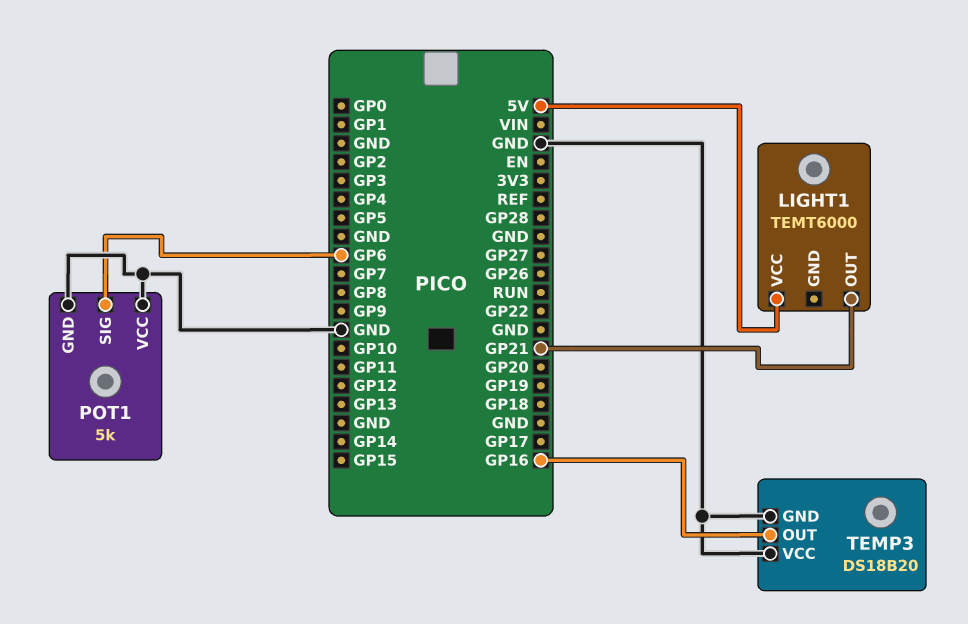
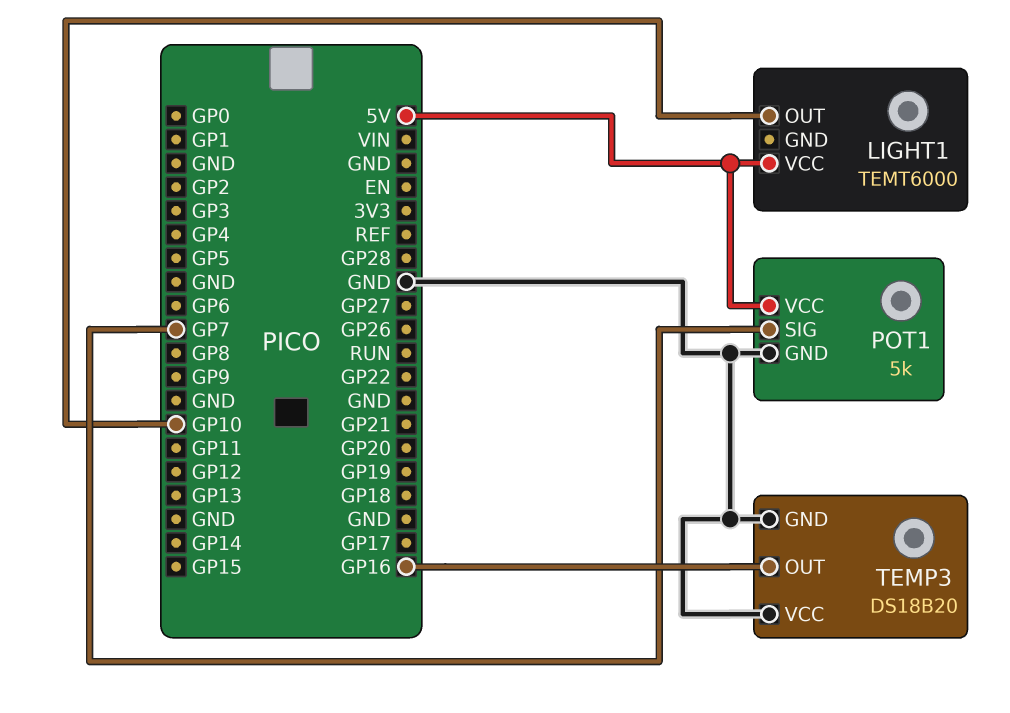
LIGHT1 pin OUT: GP21 -> GP10
POT1 pin SIG: GP6 -> GP7
POT1 pin VCC: GND -> 5V

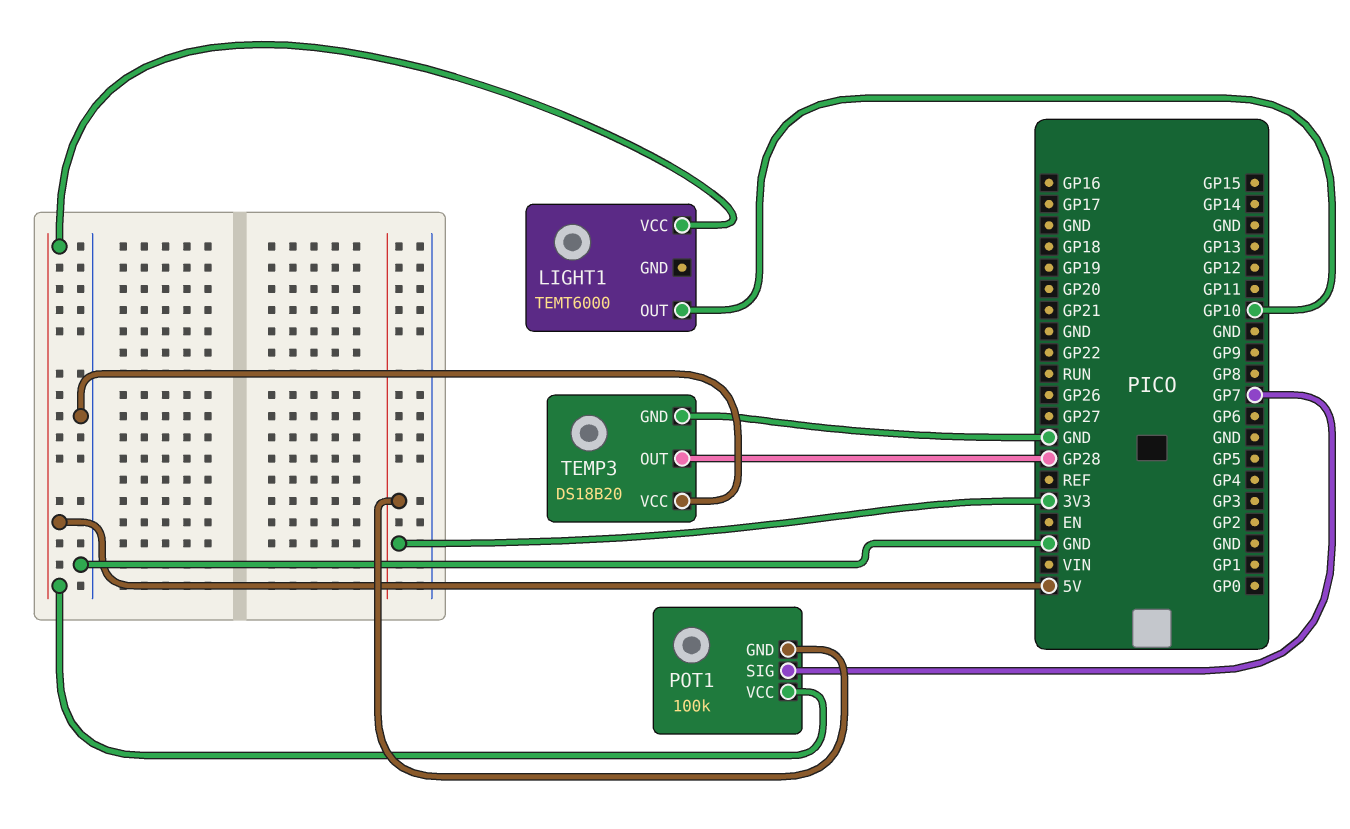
POT1: 5k -> 100k
POT1 pin GND: GND -> 3V3
TEMP3 pin OUT: GP16 -> GP28

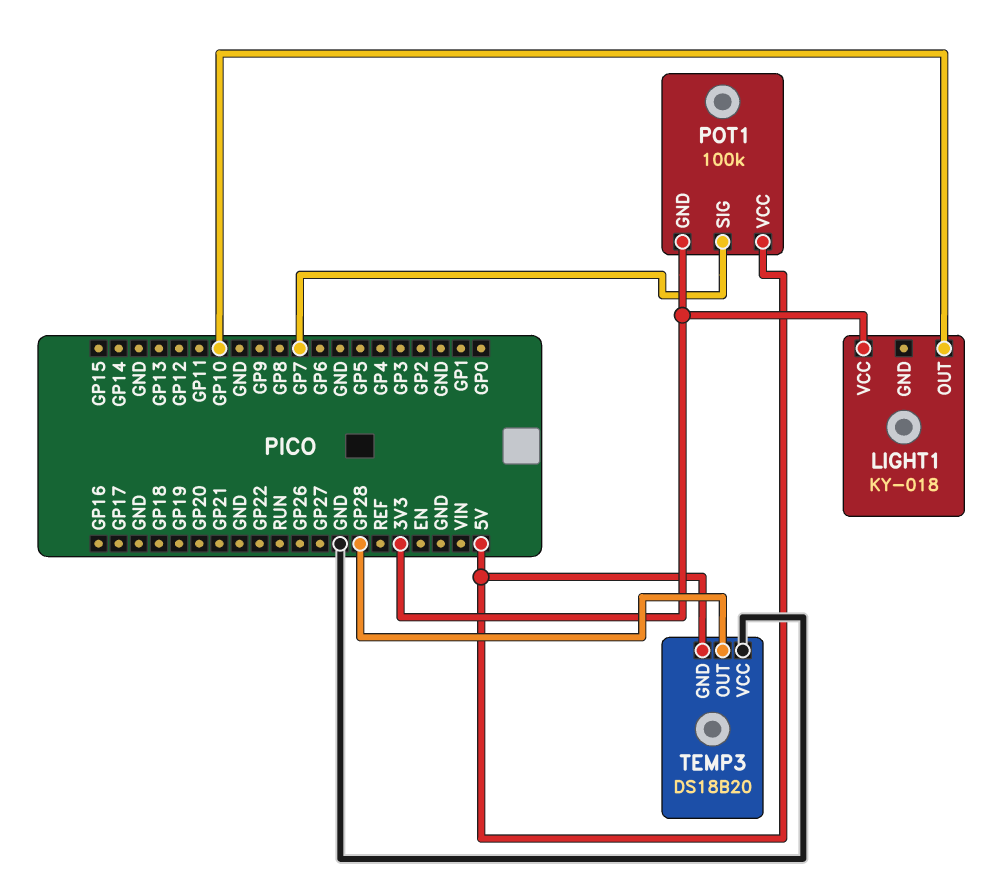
LIGHT1: TEMT6000 -> KY-018
LIGHT1 pin VCC: 5V -> 3V3
TEMP3 pin GND: GND -> 5V

